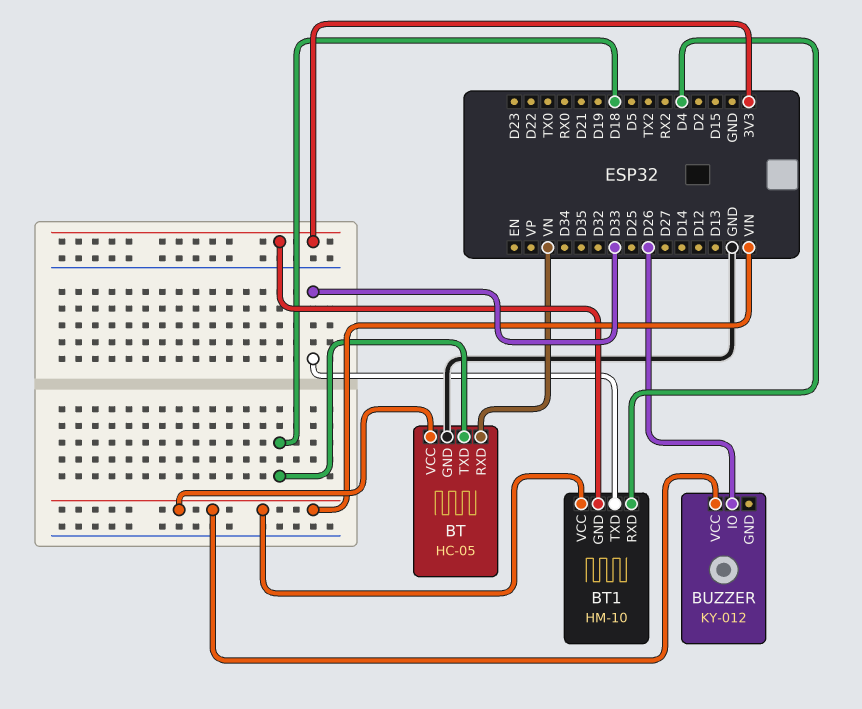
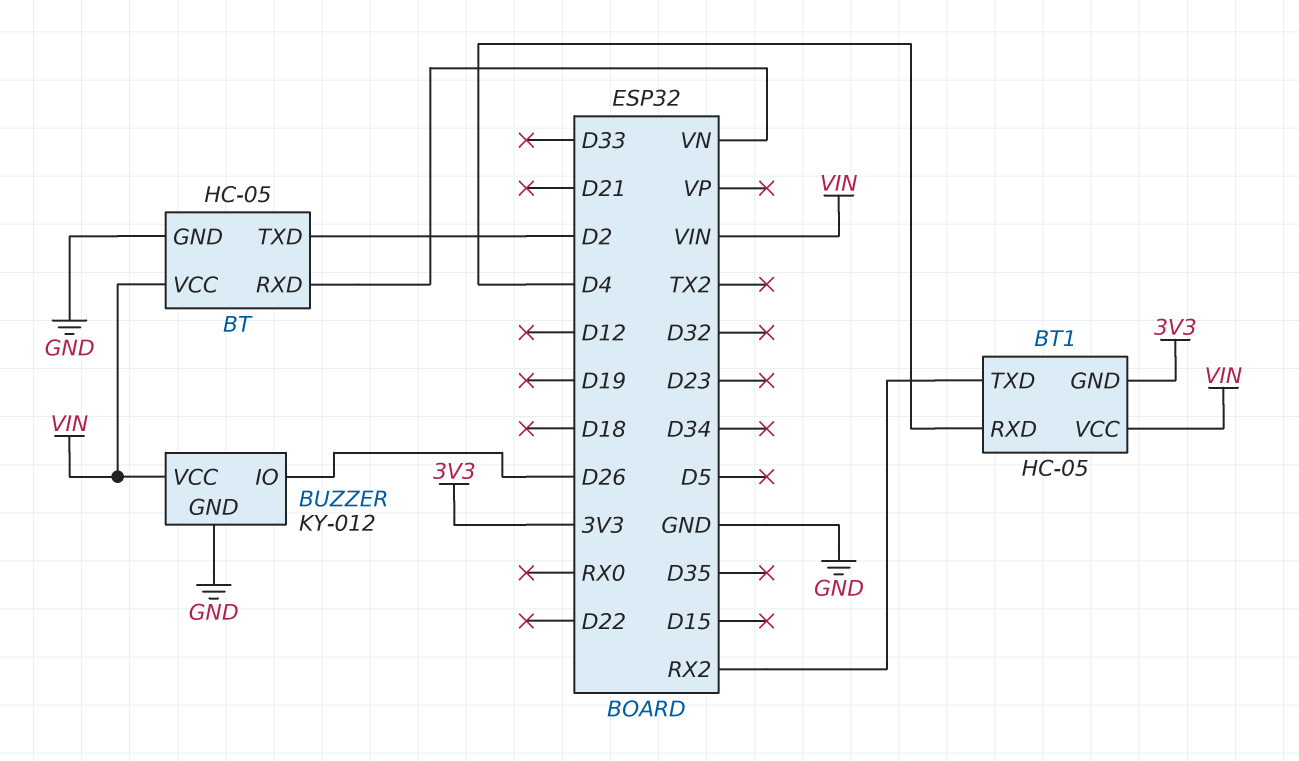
BT pin TXD: D18 -> D2
BT1: HM-10 -> HC-05
BT1 pin TXD: D33 -> RX2
BUZZER pin GND: none -> GND

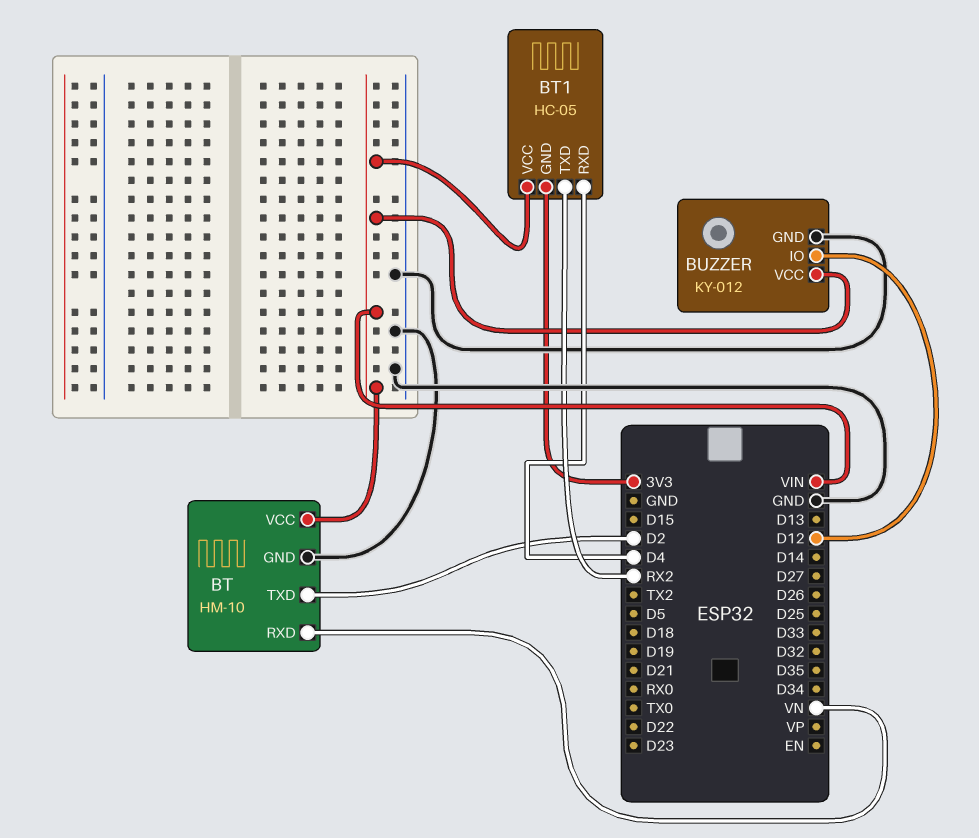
BT: HC-05 -> HM-10
BUZZER pin IO: D26 -> D12

